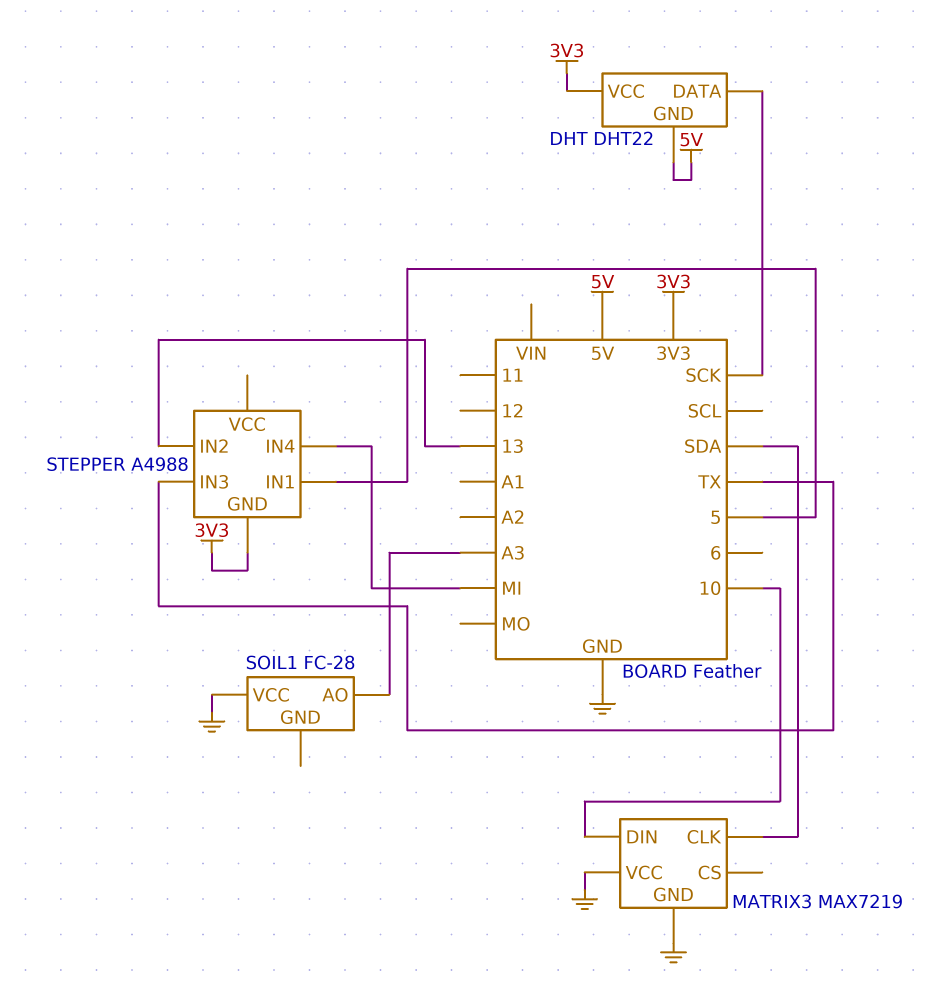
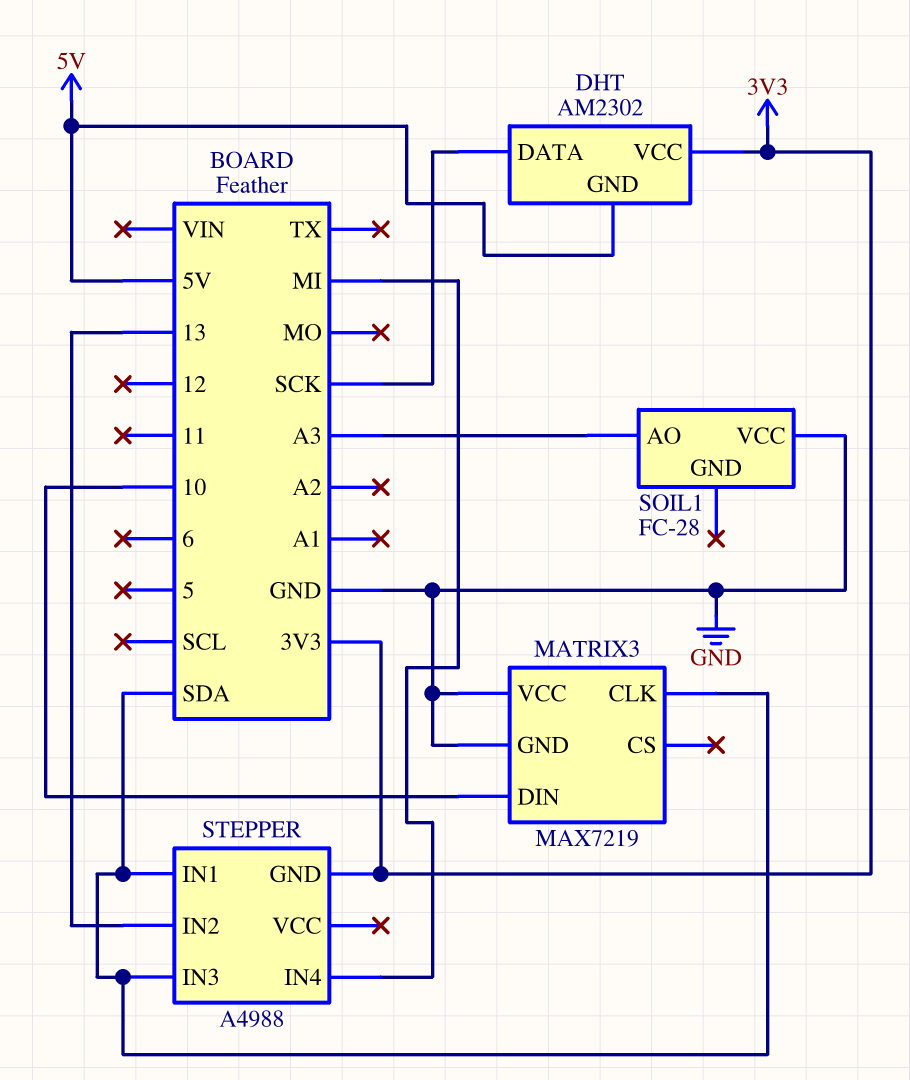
DHT: DHT22 -> AM2302
STEPPER pin IN1: 5 -> SDA
STEPPER pin IN3: TX -> SDA

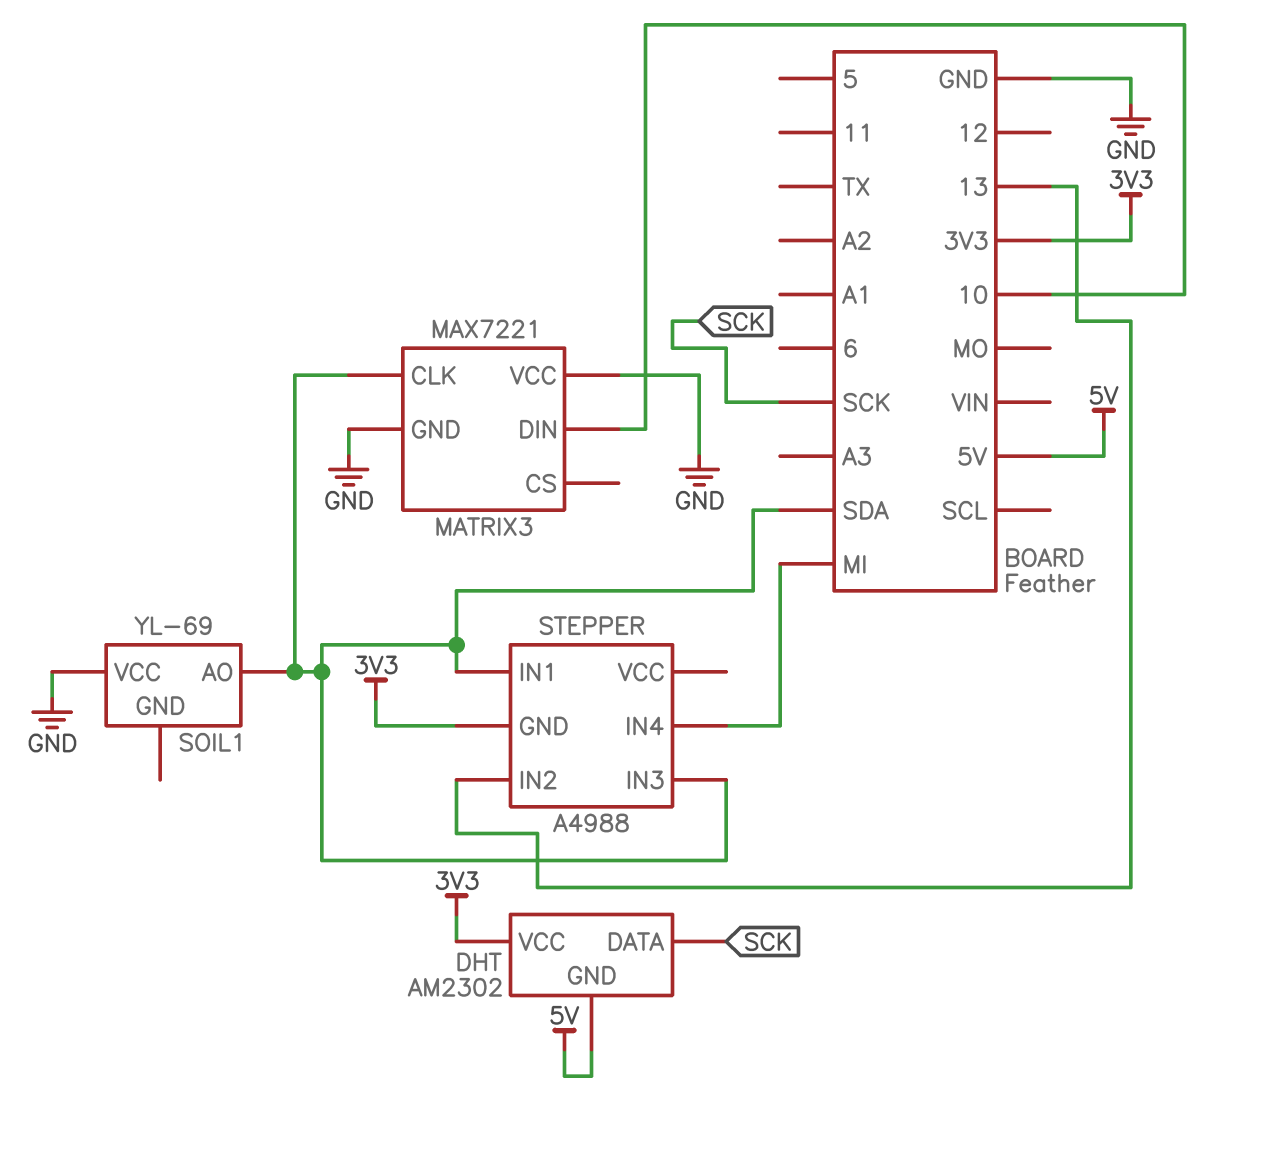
MATRIX3: MAX7219 -> MAX7221
SOIL1: FC-28 -> YL-69
SOIL1 pin AO: A3 -> SDA

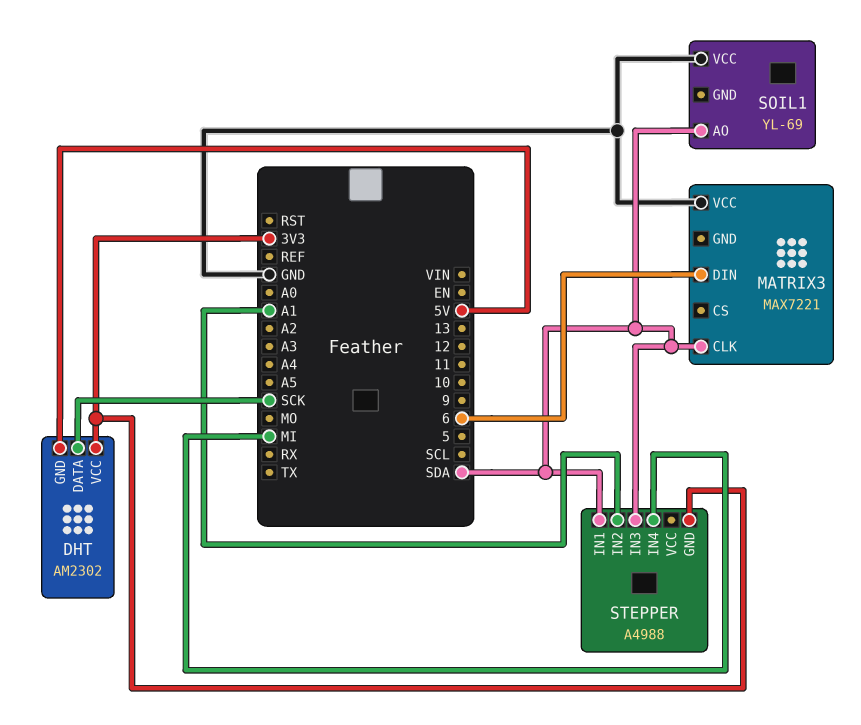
MATRIX3 pin DIN: 10 -> 6
MATRIX3 pin GND: GND -> none
STEPPER pin IN2: 13 -> A1

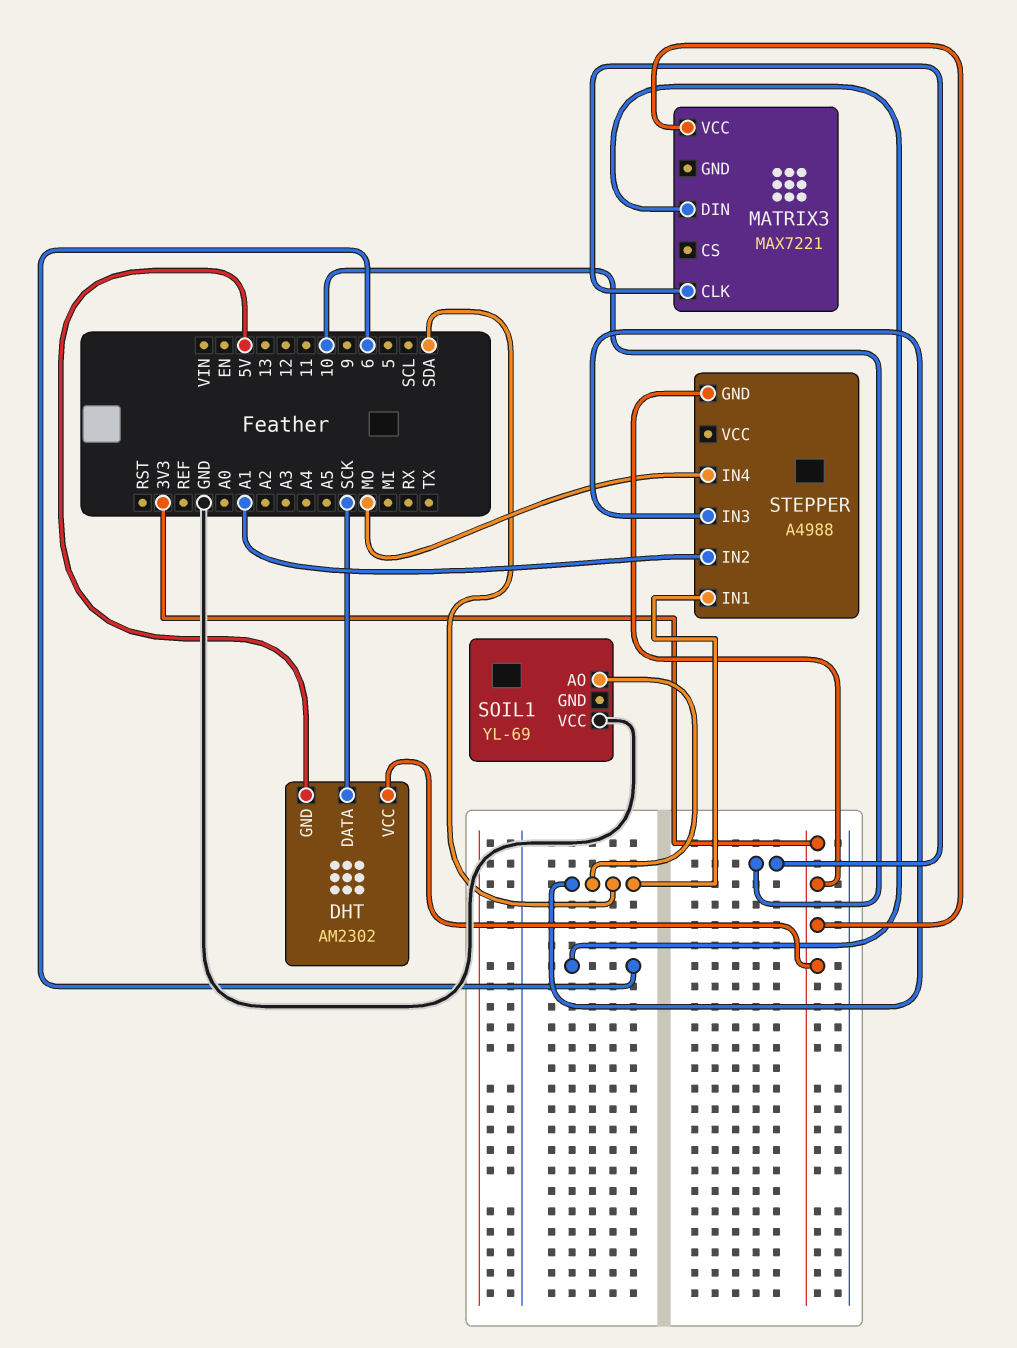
MATRIX3 pin CLK: SDA -> 10
MATRIX3 pin VCC: GND -> 3V3
STEPPER pin IN4: MI -> MO

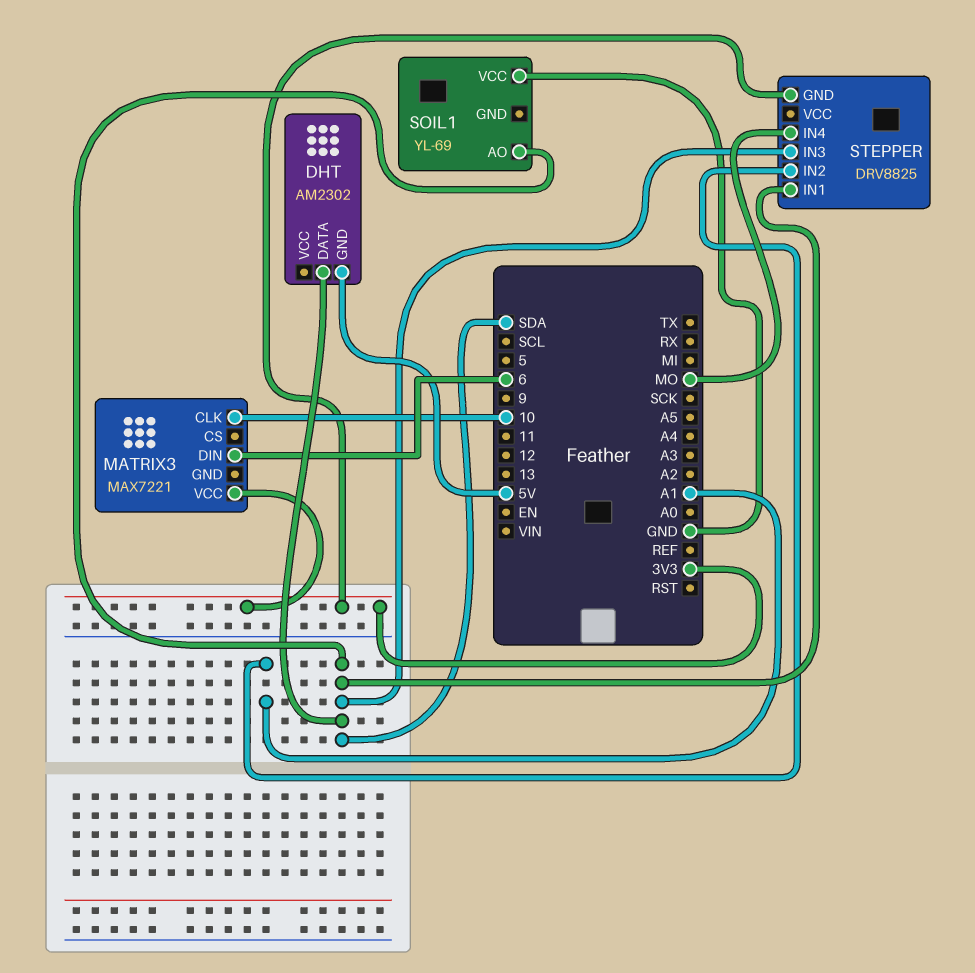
DHT pin DATA: SCK -> SDA
DHT pin VCC: 3V3 -> none
STEPPER: A4988 -> DRV8825

